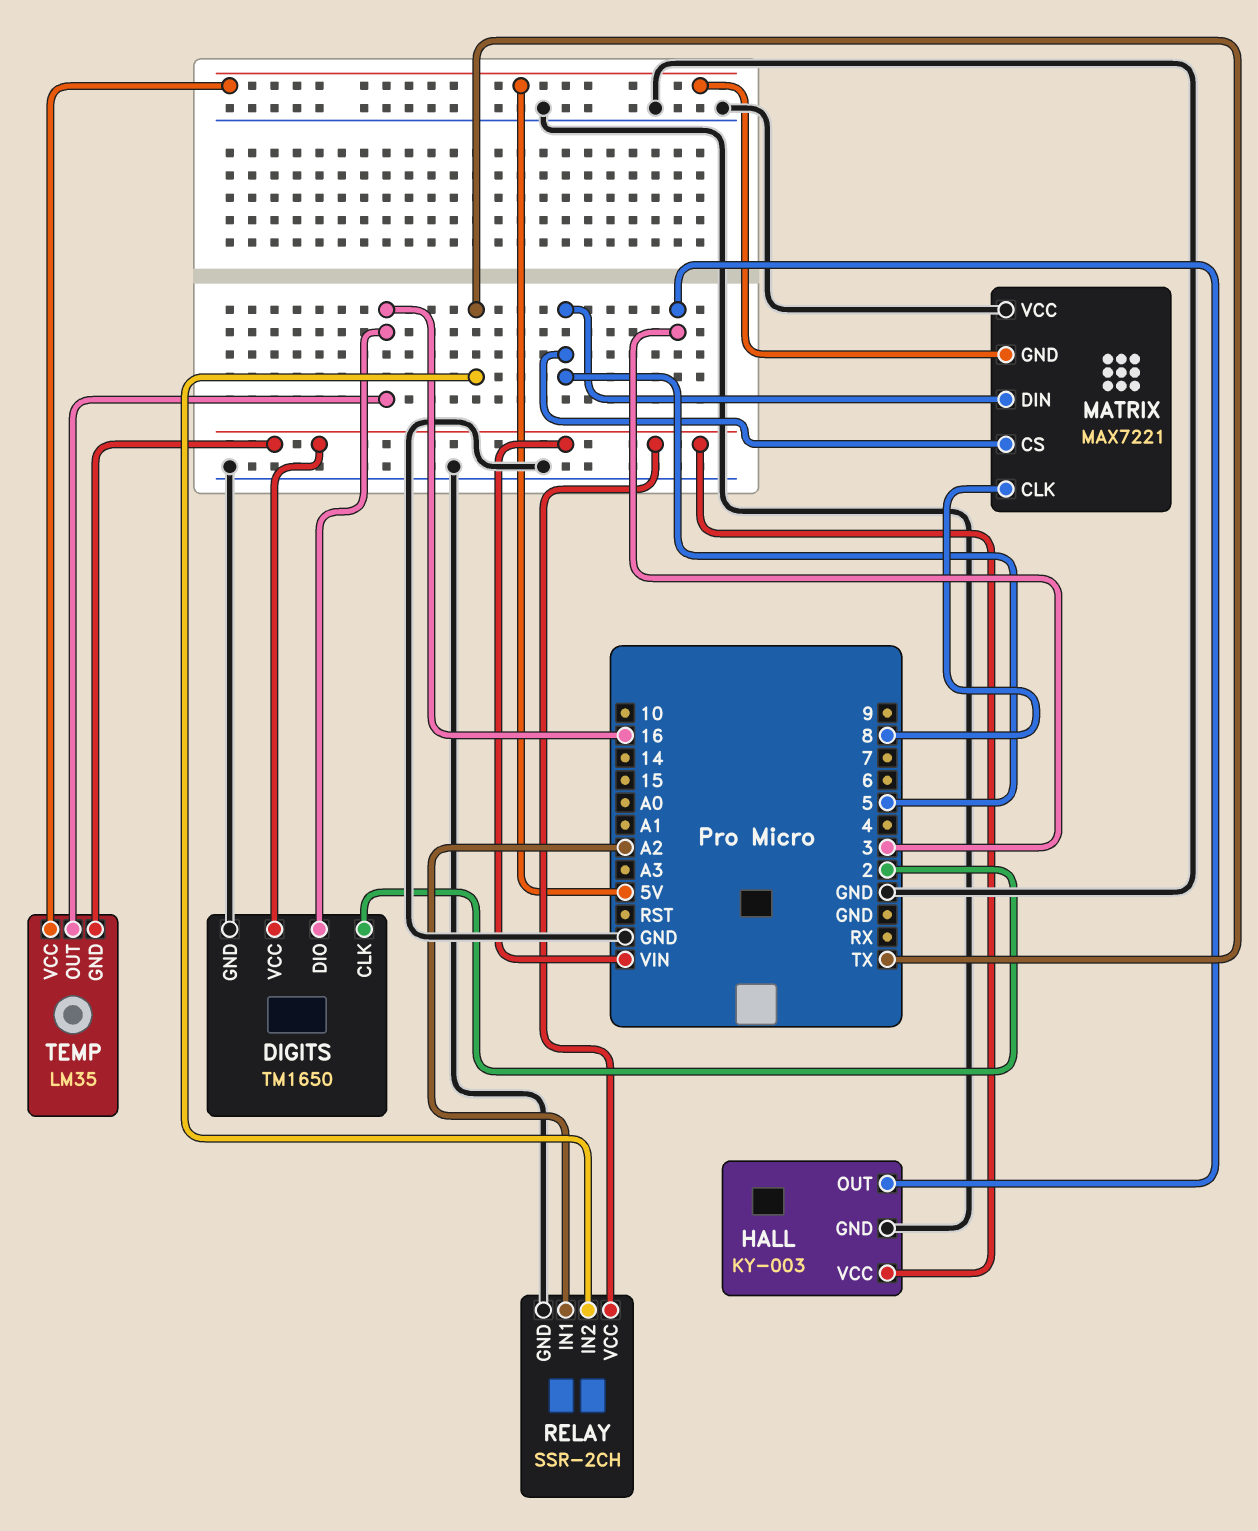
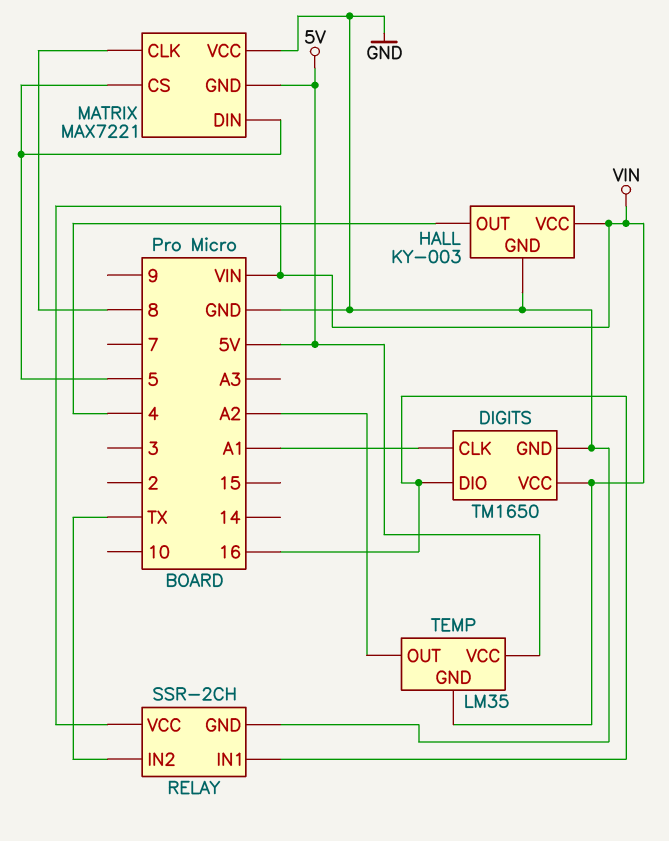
DIGITS pin CLK: 2 -> A1
HALL pin OUT: 3 -> 4
RELAY pin IN1: A2 -> 16
TEMP pin OUT: 16 -> A2

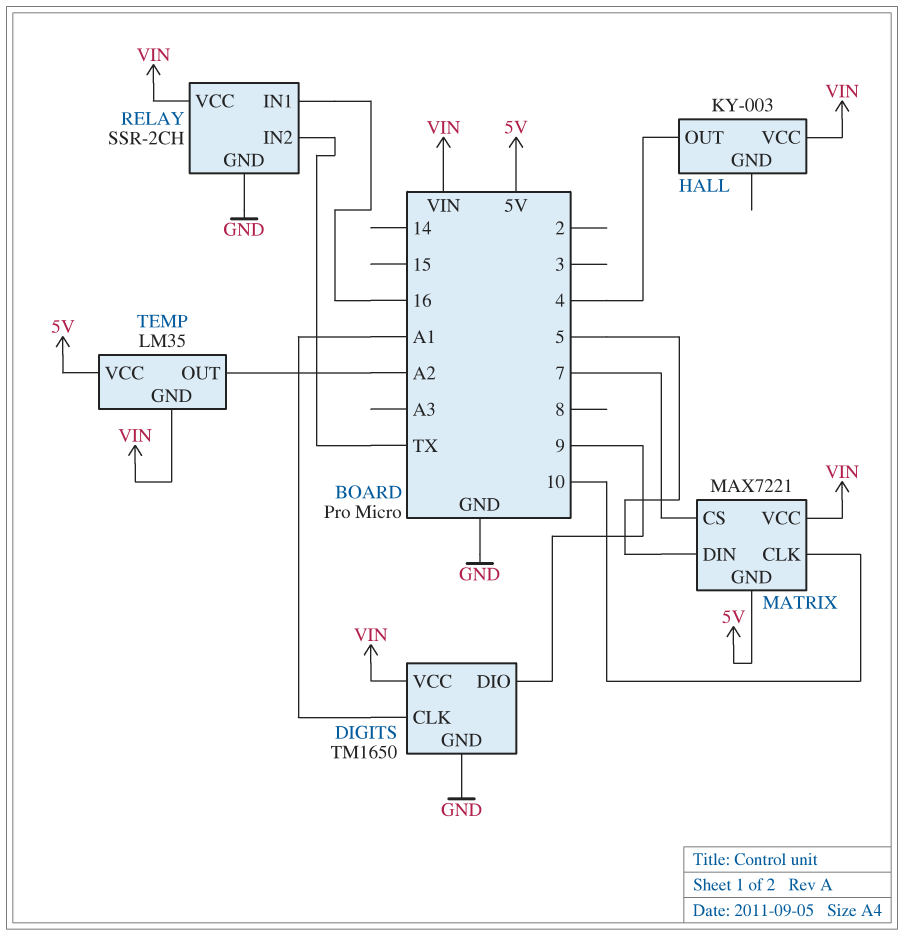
DIGITS pin DIO: 16 -> 9
HALL pin GND: GND -> none
MATRIX pin CLK: 8 -> 10
MATRIX pin CS: 5 -> 7
MATRIX pin VCC: GND -> VIN

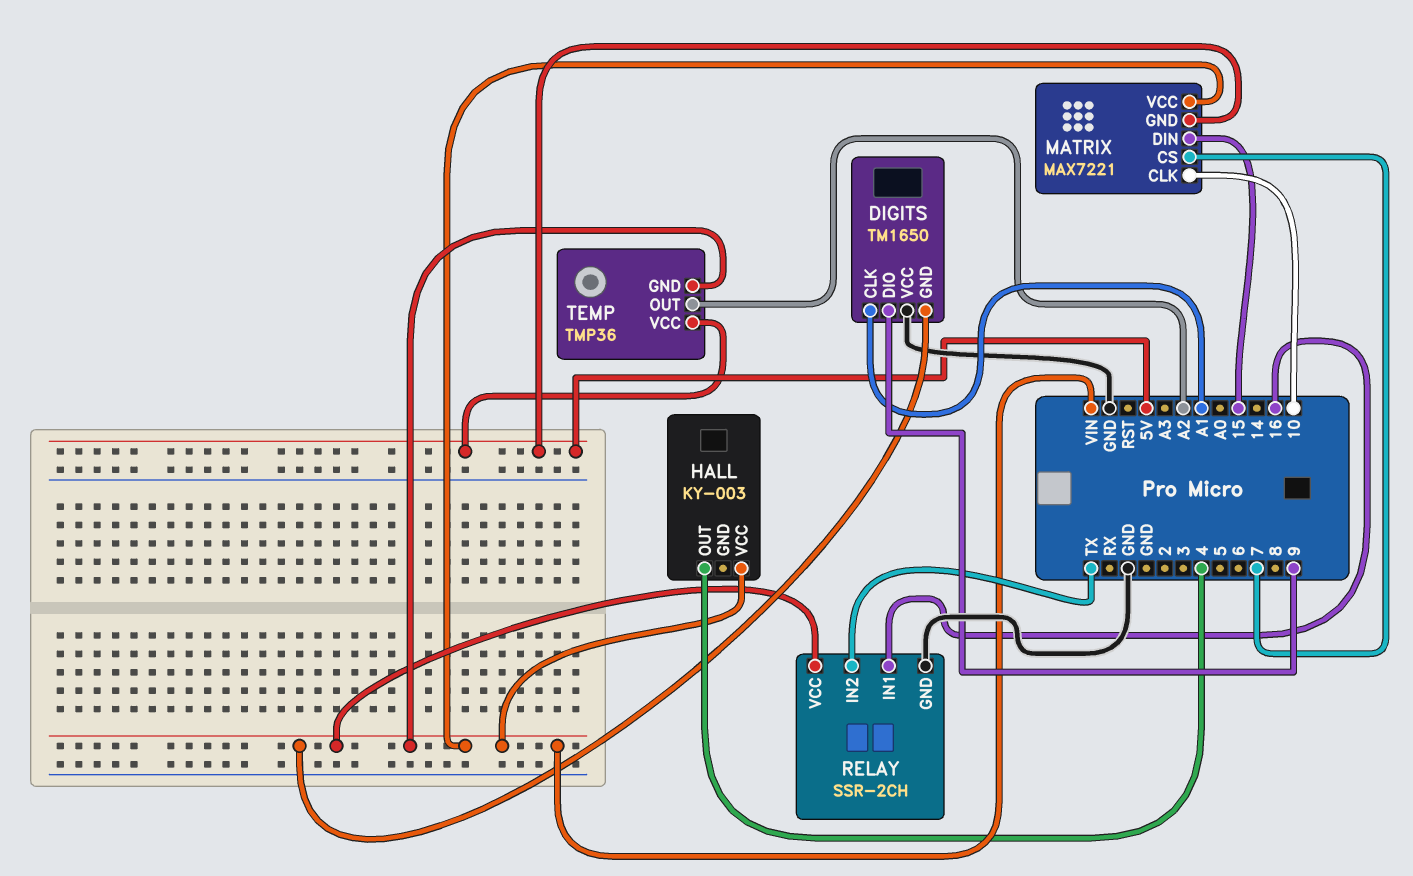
DIGITS pin GND: GND -> VIN
DIGITS pin VCC: VIN -> GND
MATRIX pin DIN: 5 -> 15
TEMP: LM35 -> TMP36

